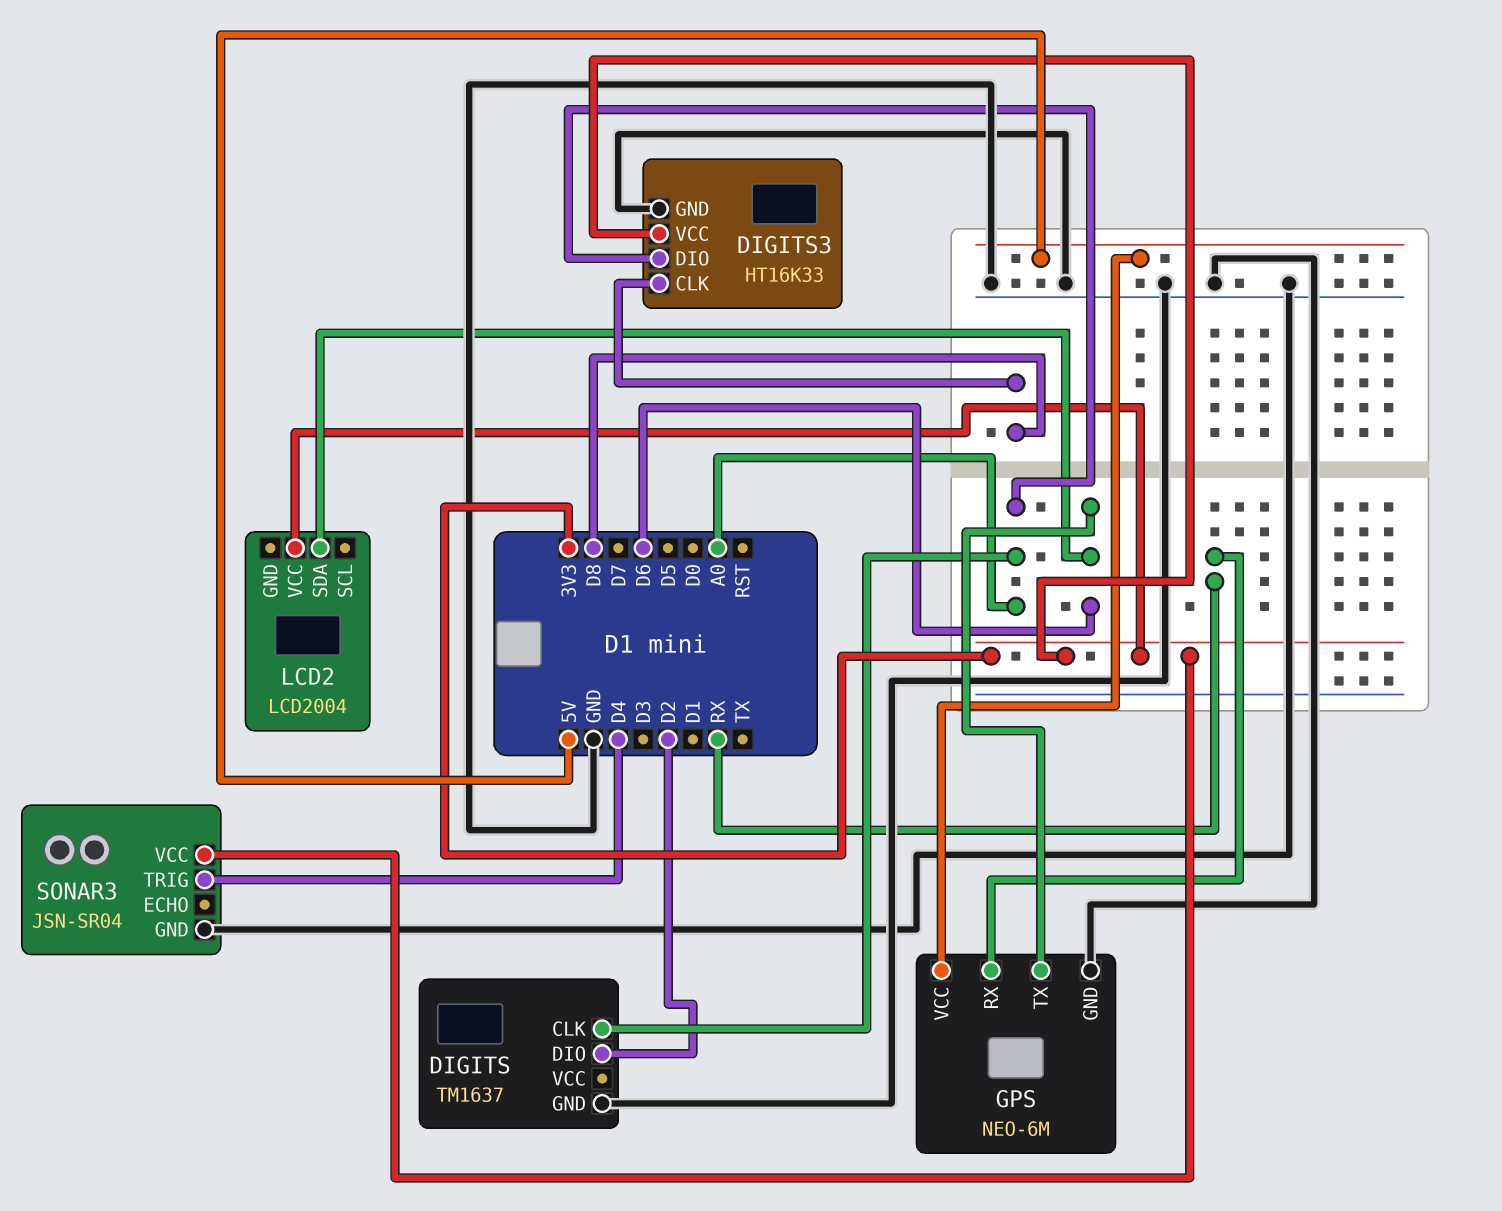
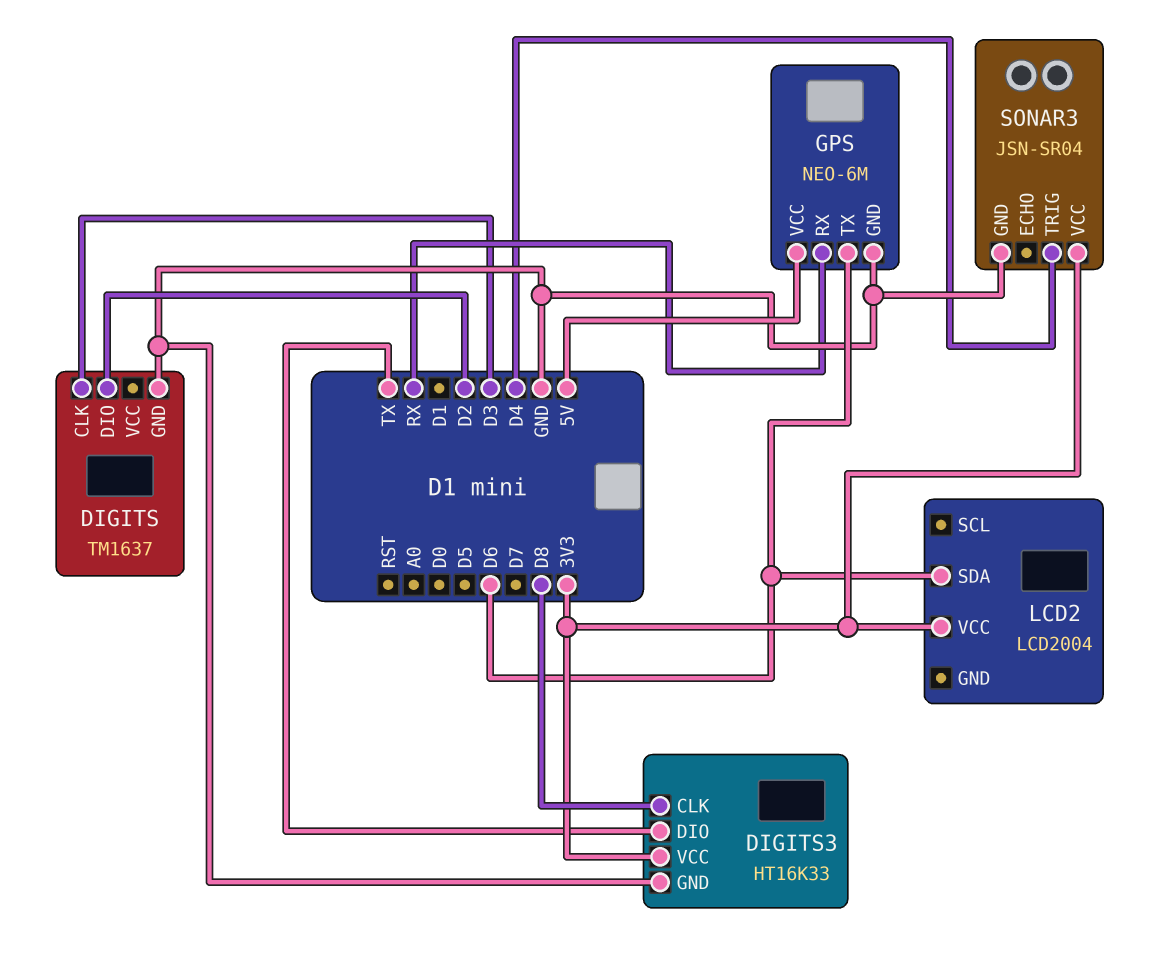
DIGITS pin CLK: A0 -> D3
DIGITS3 pin DIO: A0 -> TX

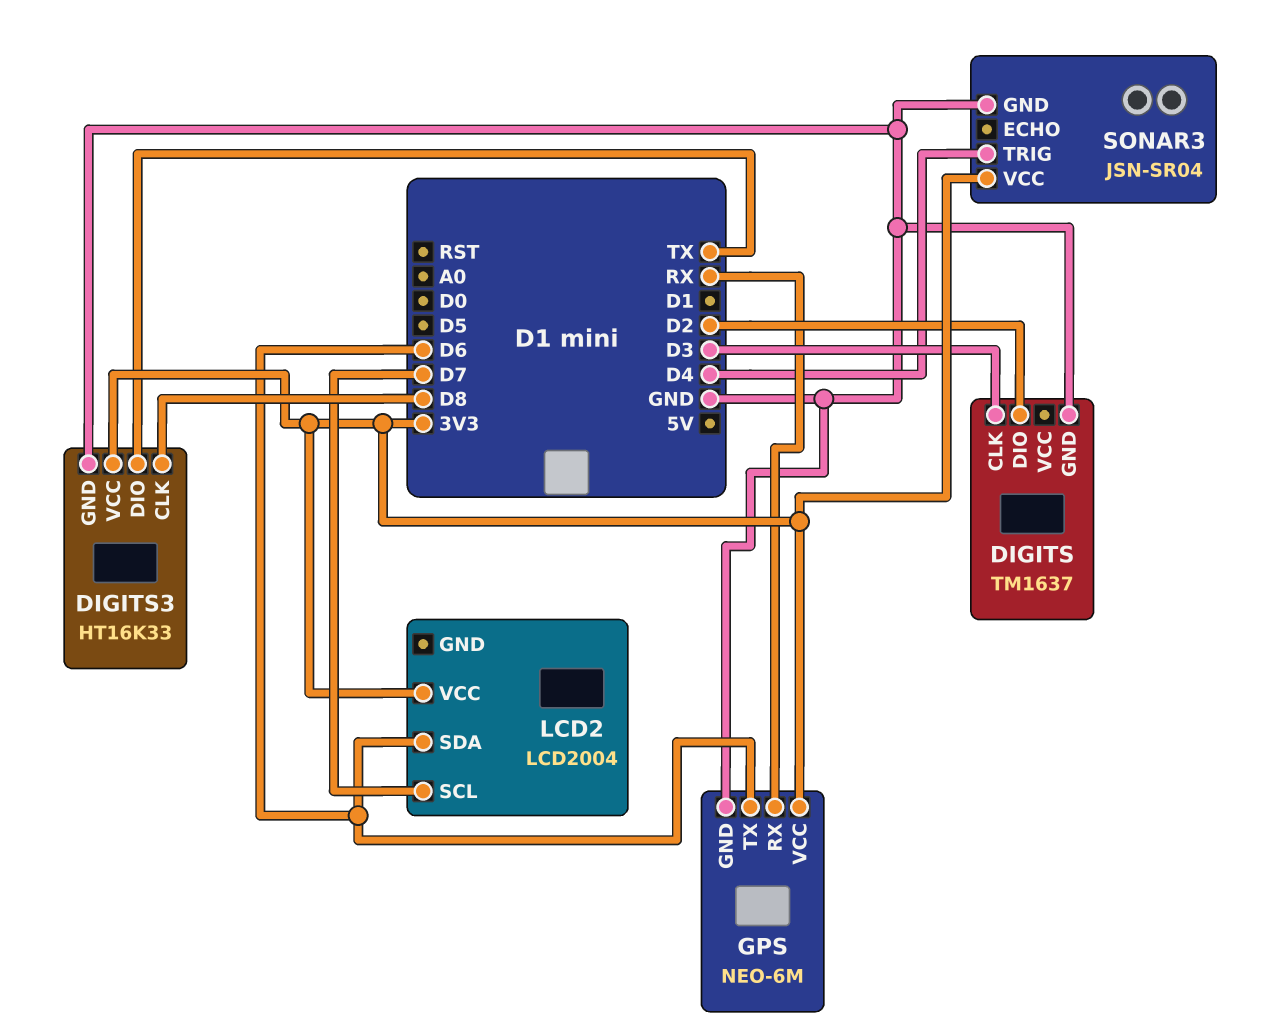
GPS pin VCC: 5V -> 3V3
LCD2 pin SCL: none -> D7

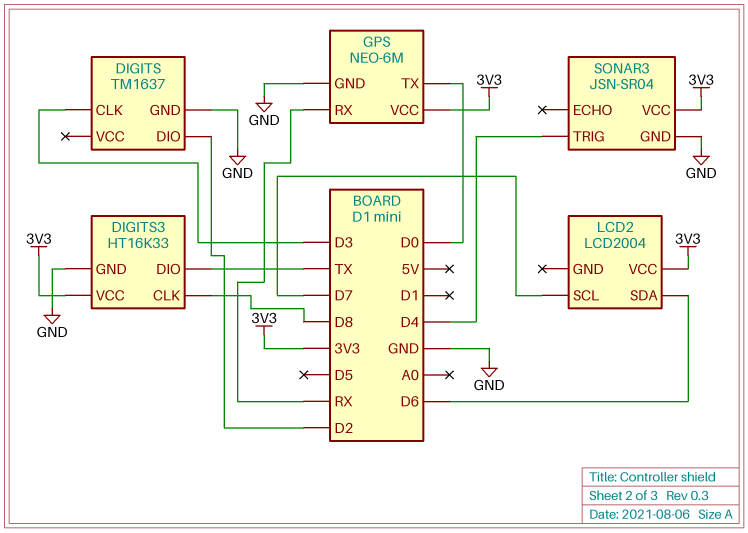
GPS pin TX: D6 -> D0

